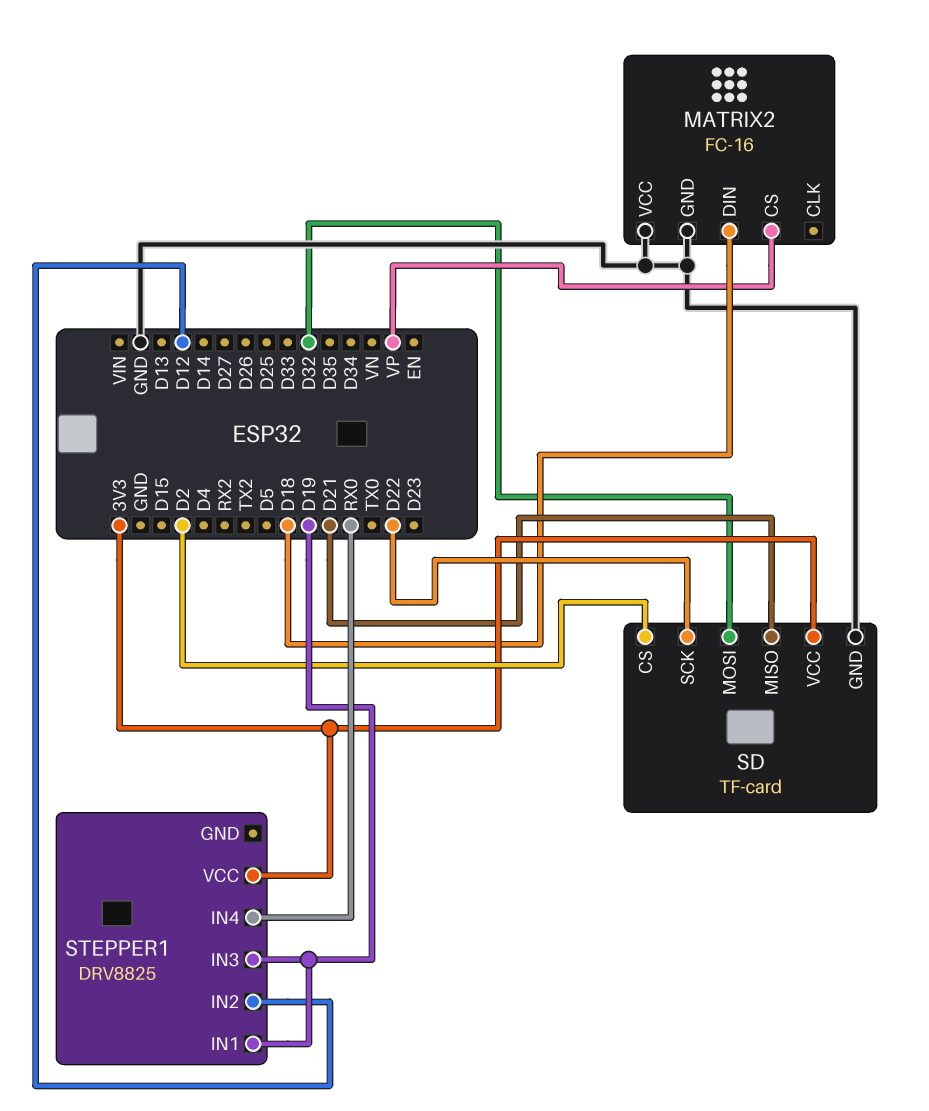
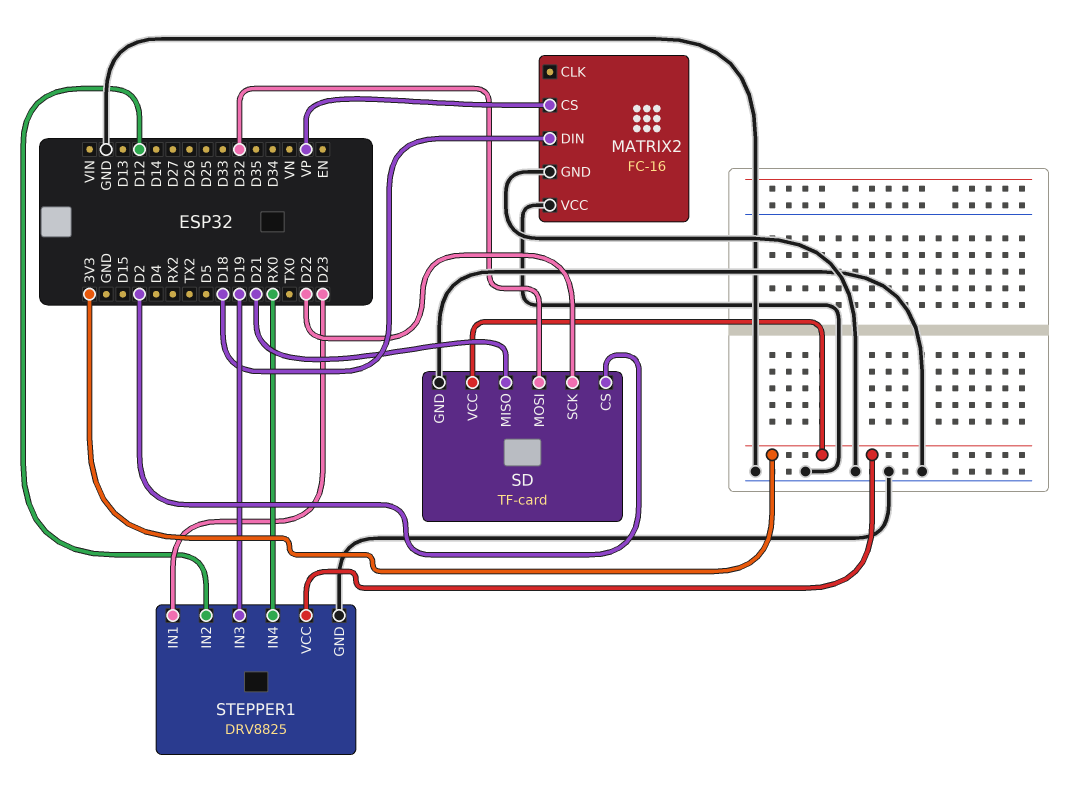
STEPPER1 pin GND: none -> GND
STEPPER1 pin IN1: D19 -> D23

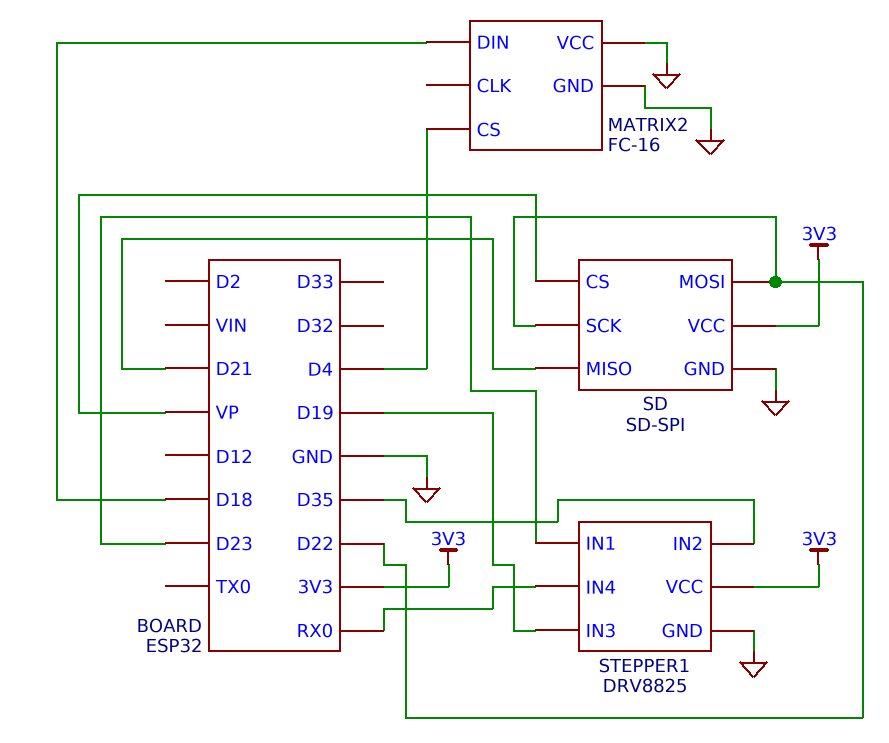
MATRIX2 pin CS: VP -> D4
SD: TF-card -> SD-SPI
SD pin CS: D2 -> VP
SD pin MOSI: D32 -> D22
STEPPER1 pin IN2: D12 -> D35

